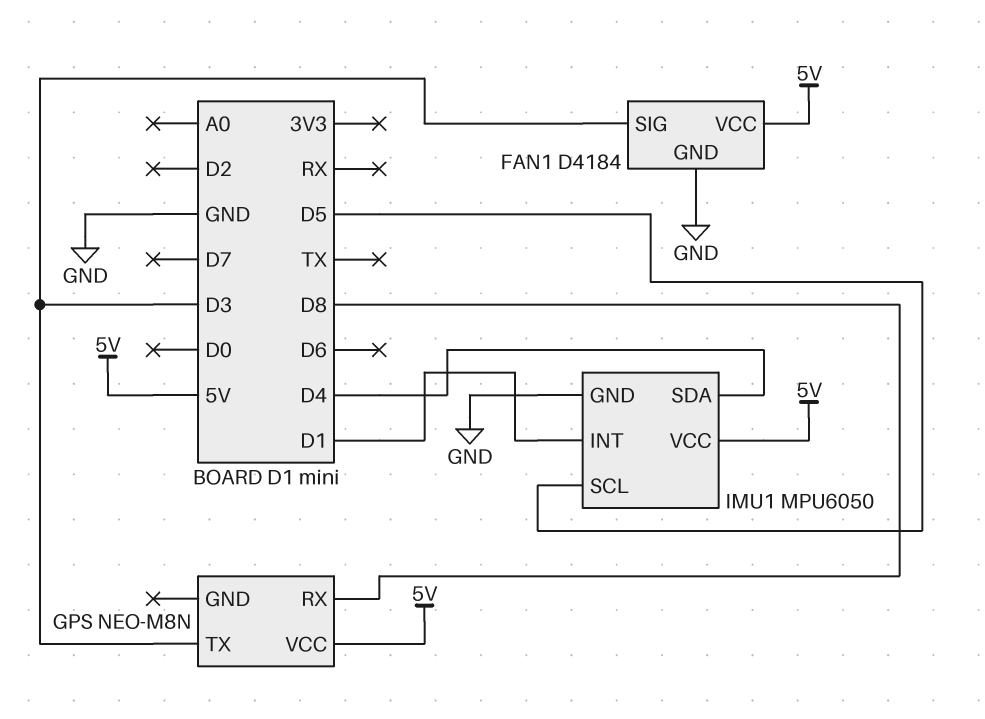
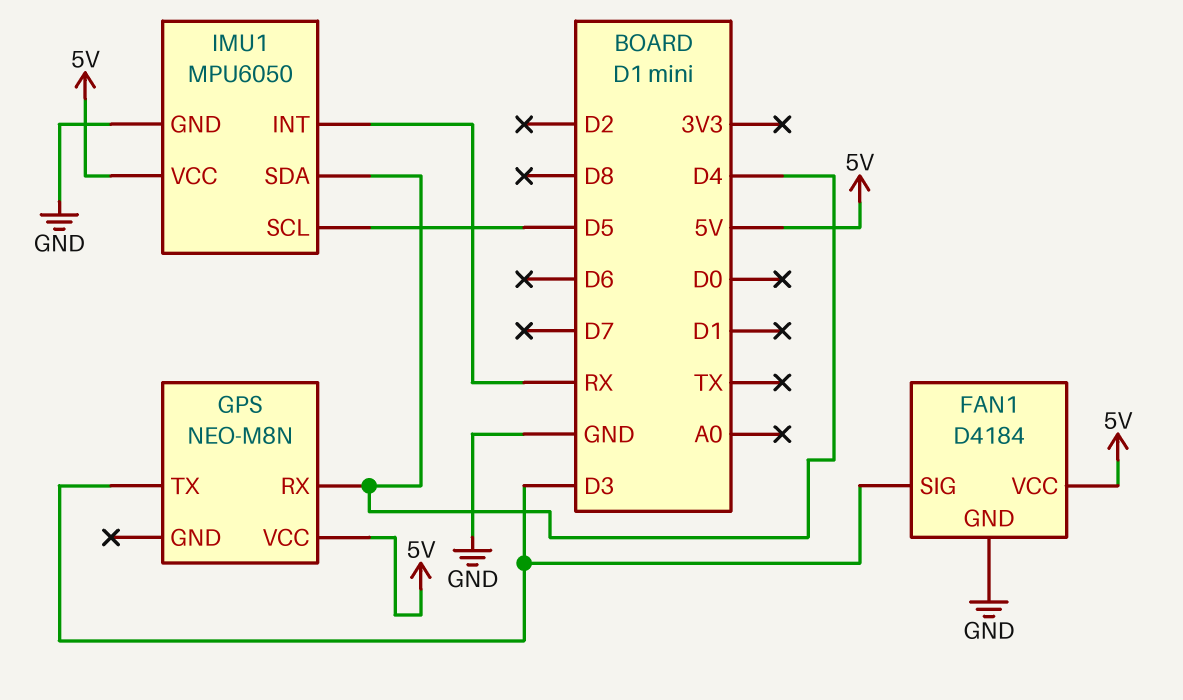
GPS pin RX: D8 -> D4
IMU1 pin INT: D1 -> RX

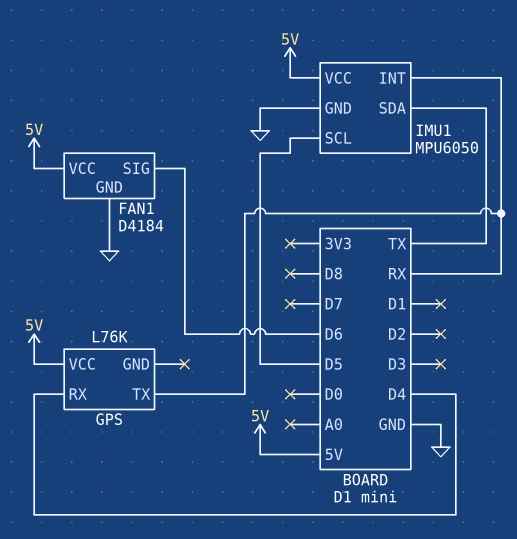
FAN1 pin SIG: D3 -> D6
GPS: NEO-M8N -> L76K
GPS pin TX: D3 -> RX
IMU1 pin SDA: D4 -> TX

